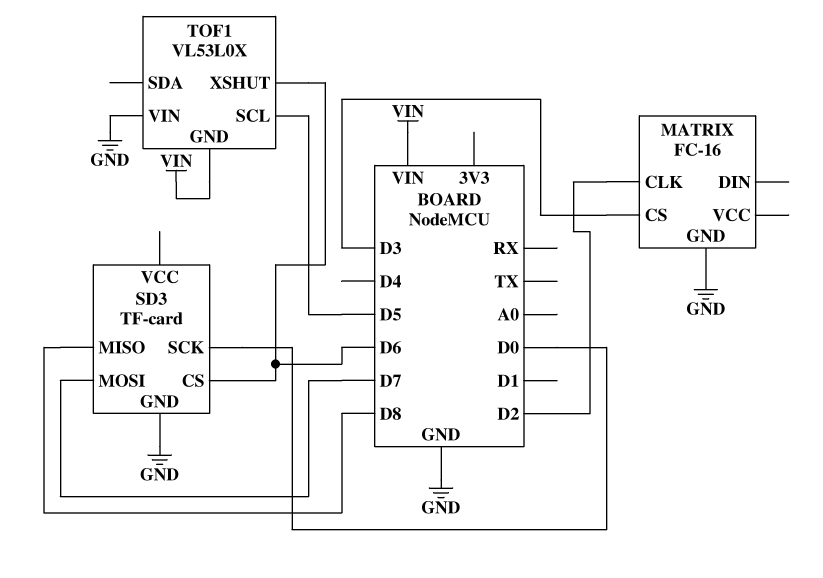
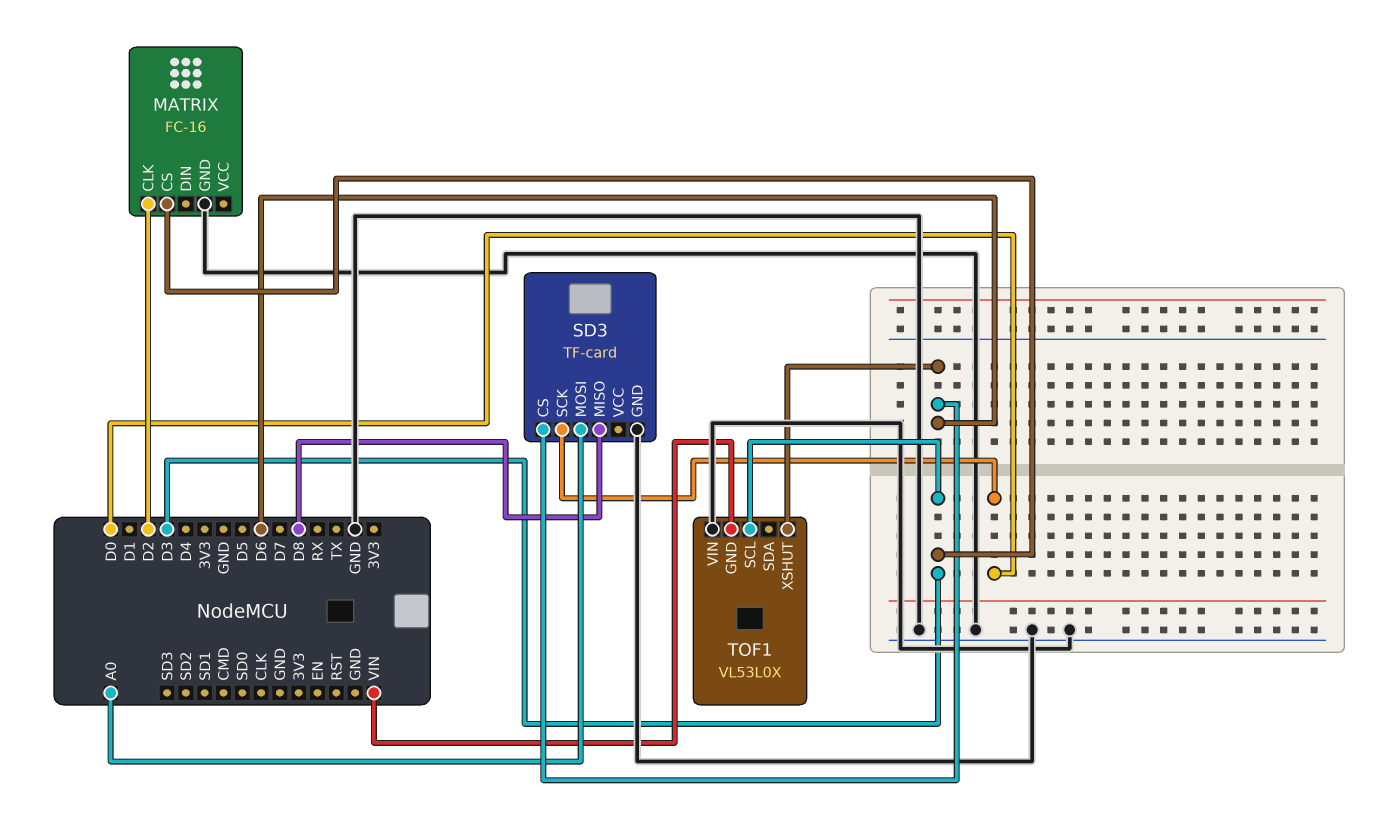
SD3 pin MOSI: D7 -> A0
TOF1 pin SCL: D5 -> D3

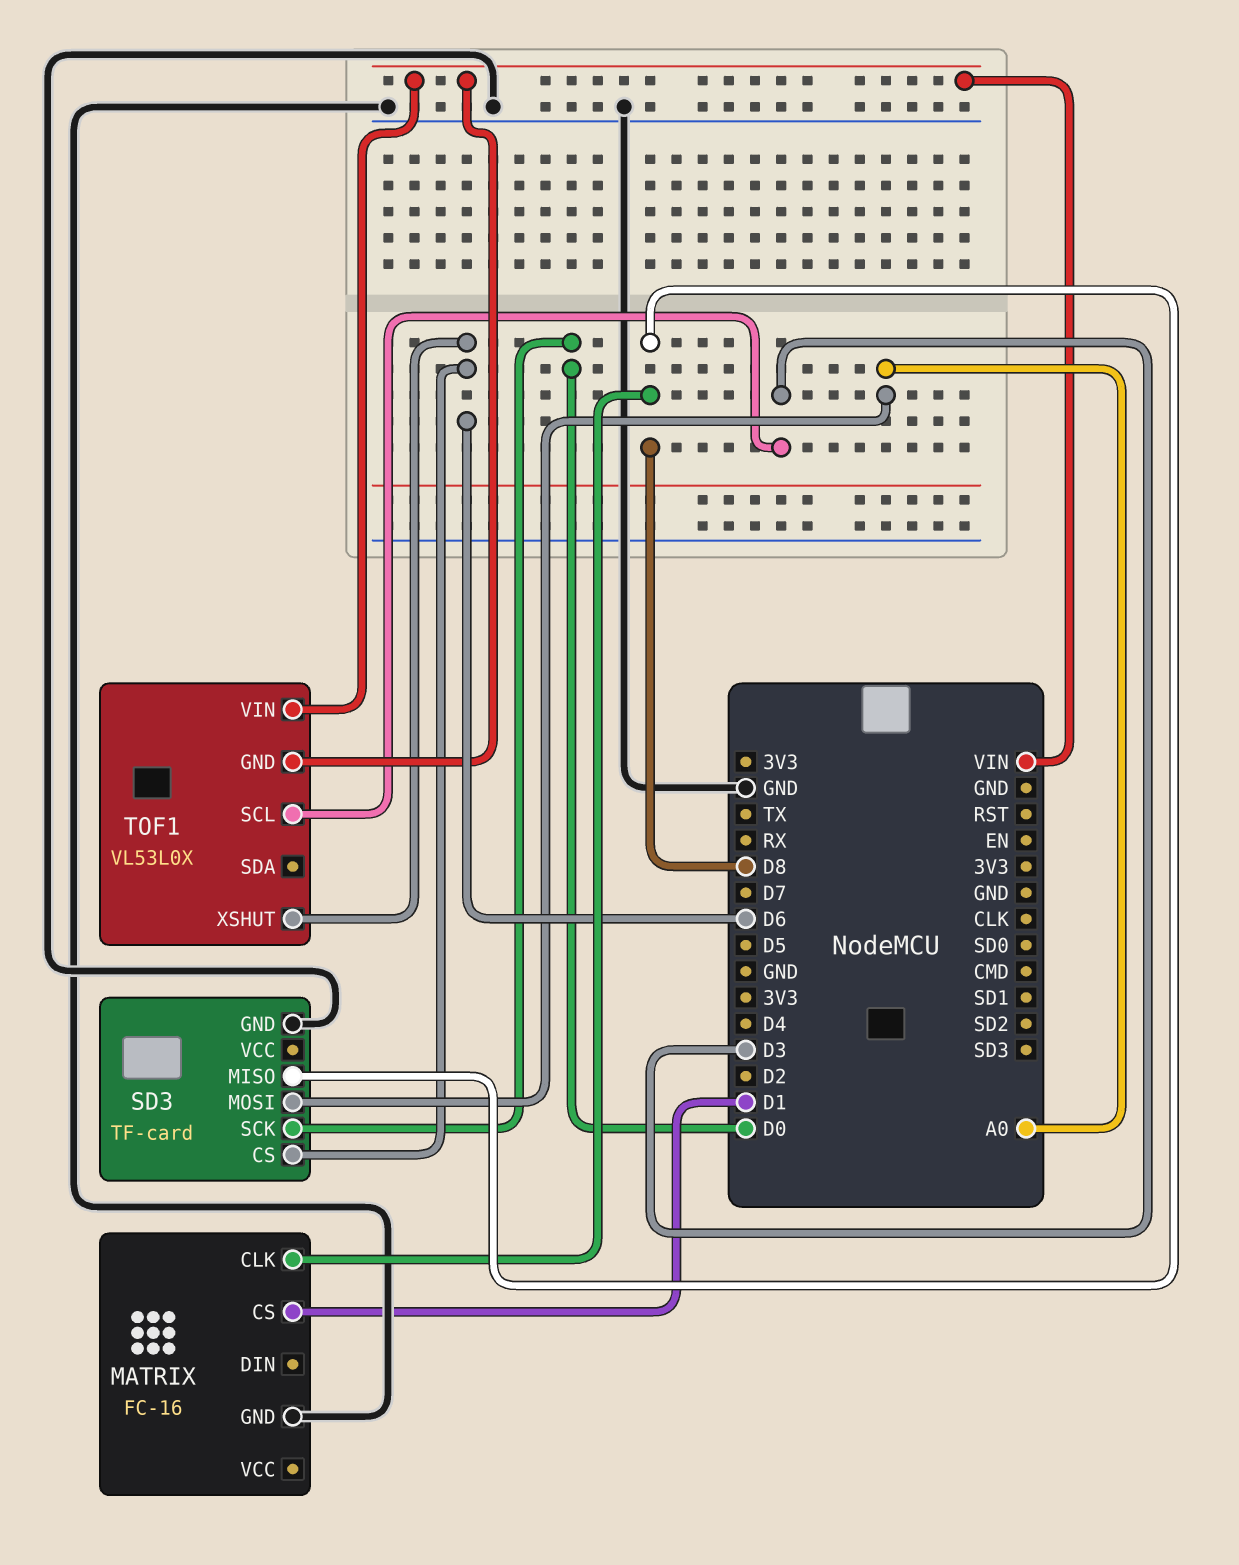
MATRIX pin CLK: D2 -> D8
MATRIX pin CS: D3 -> D1
TOF1 pin VIN: GND -> VIN

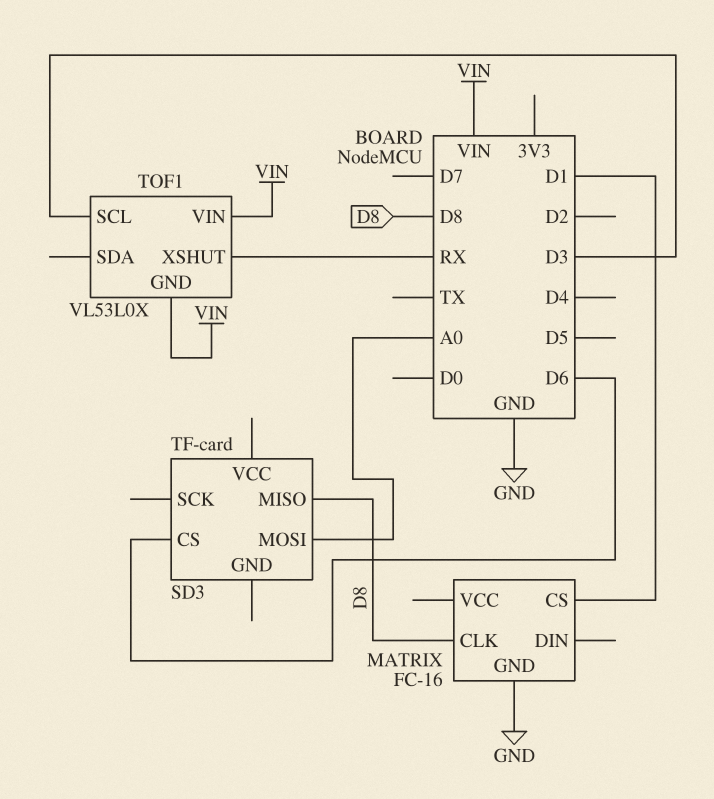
SD3 pin GND: GND -> none
SD3 pin SCK: D0 -> none
TOF1 pin XSHUT: D6 -> RX

